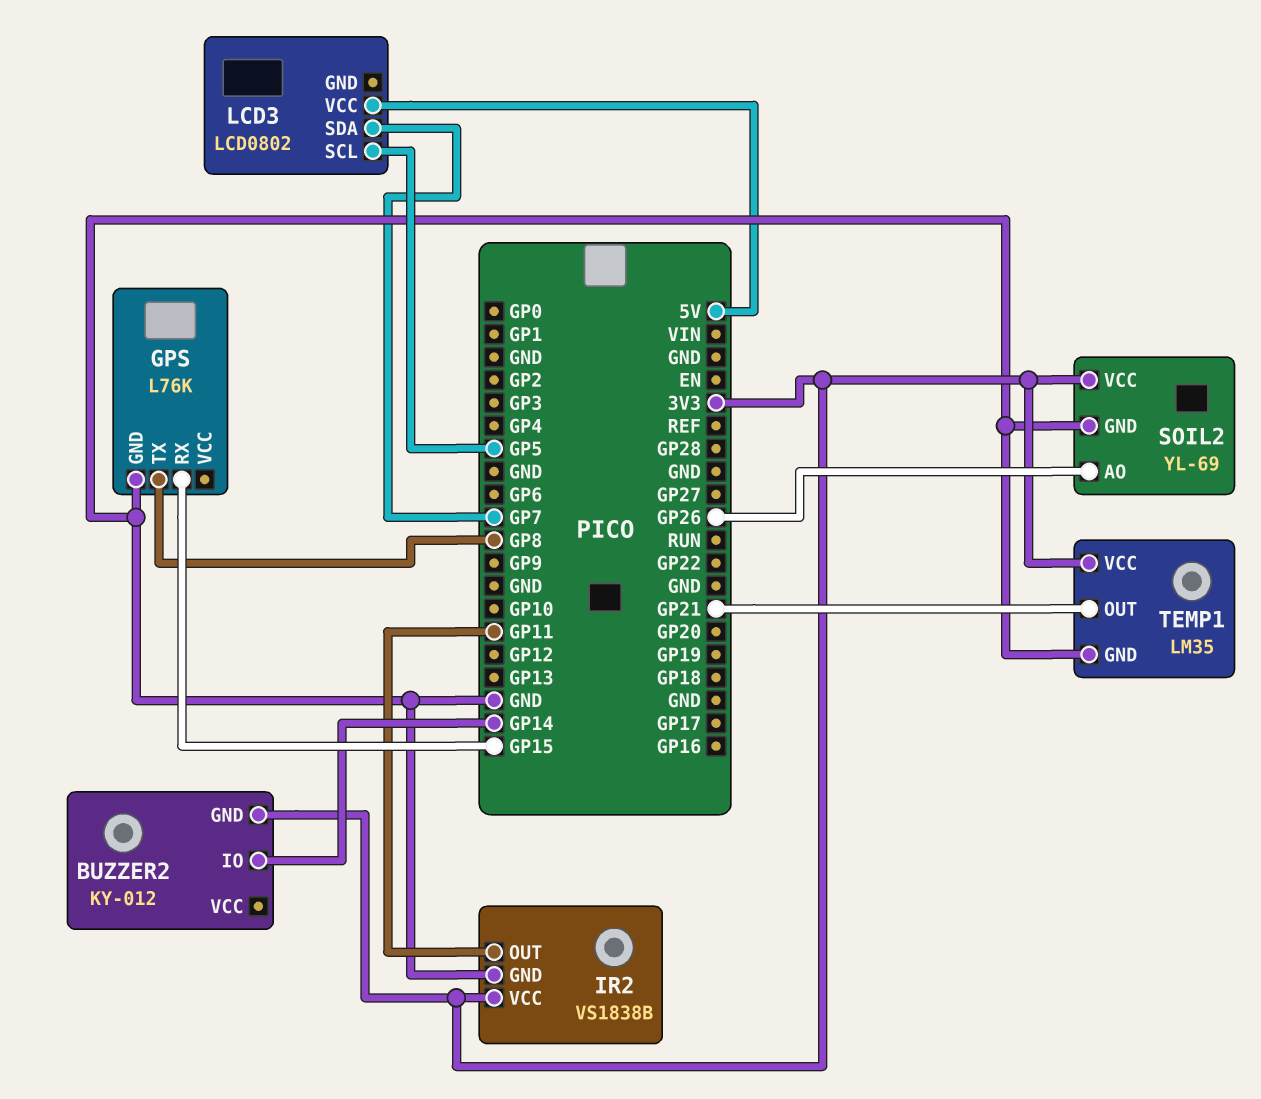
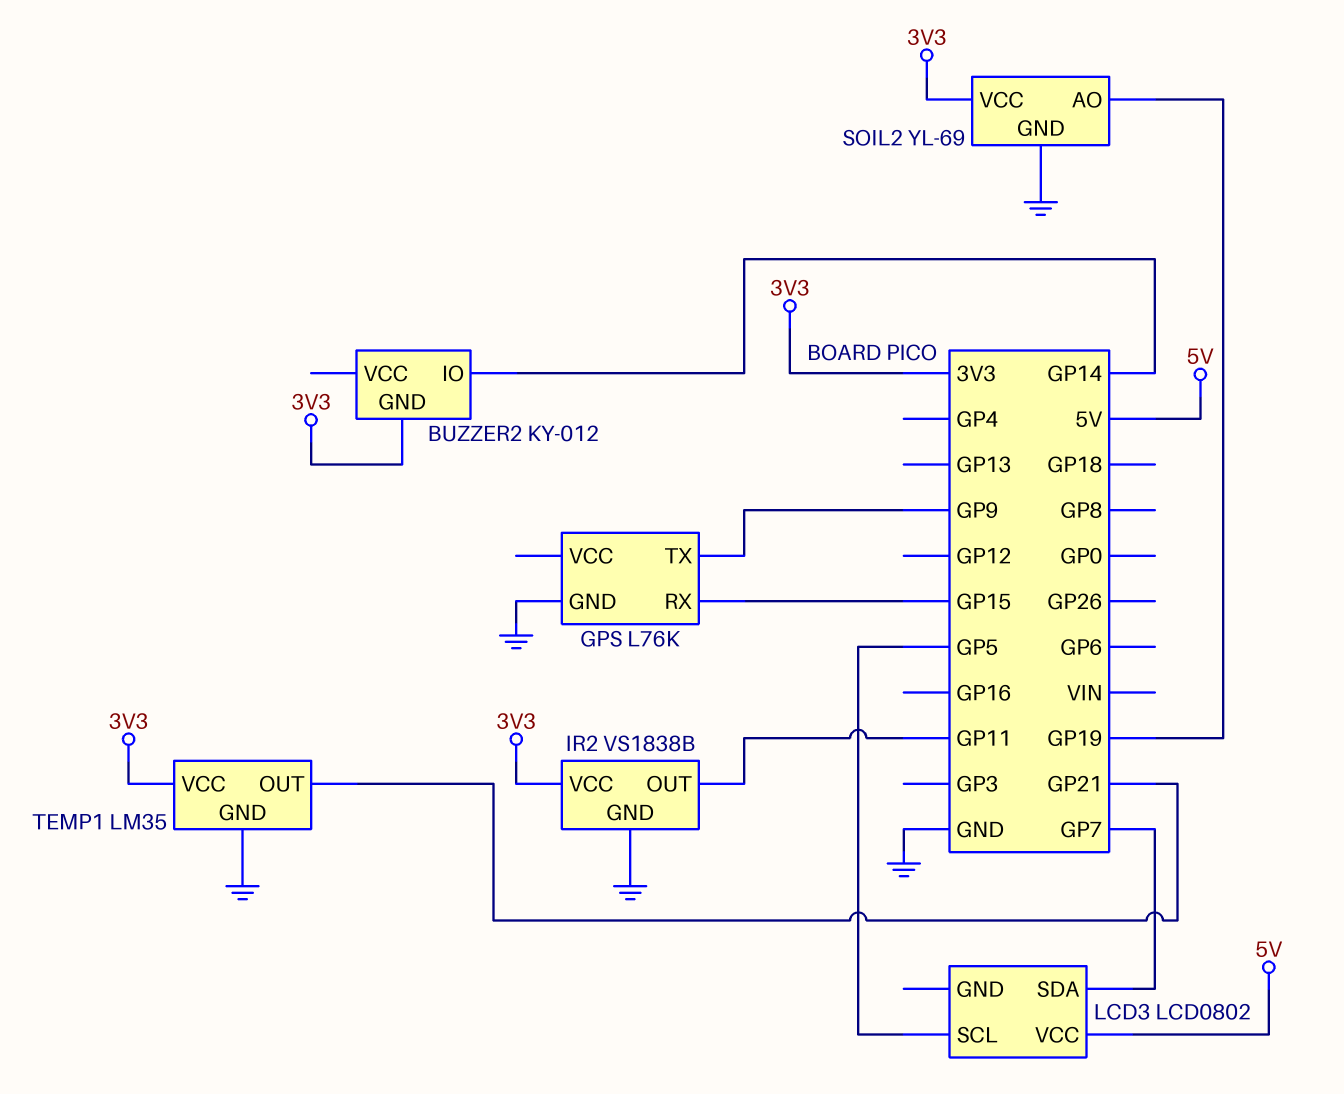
GPS pin TX: GP8 -> GP9
SOIL2 pin AO: GP26 -> GP19

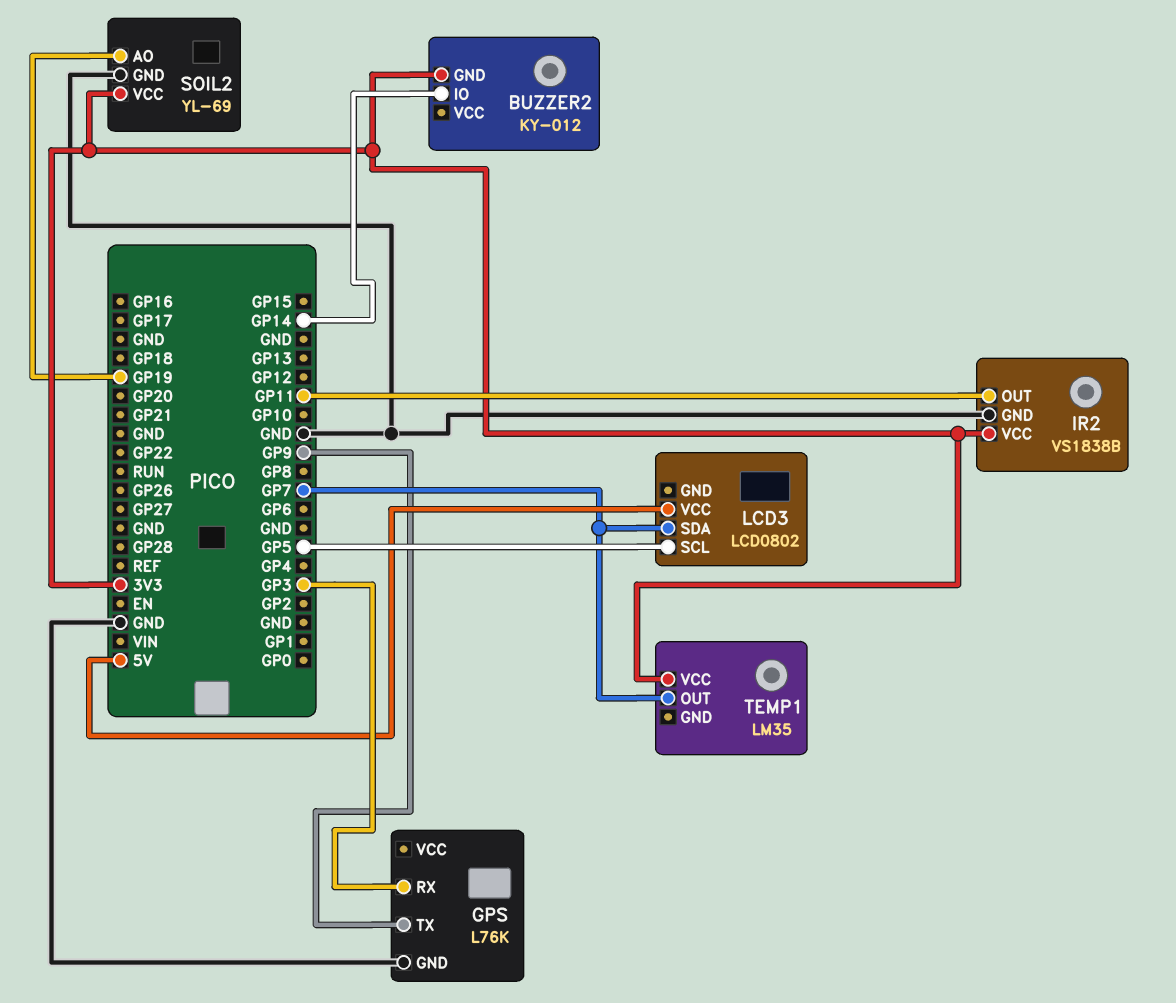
GPS pin RX: GP15 -> GP3
TEMP1 pin GND: GND -> none
TEMP1 pin OUT: GP21 -> GP7

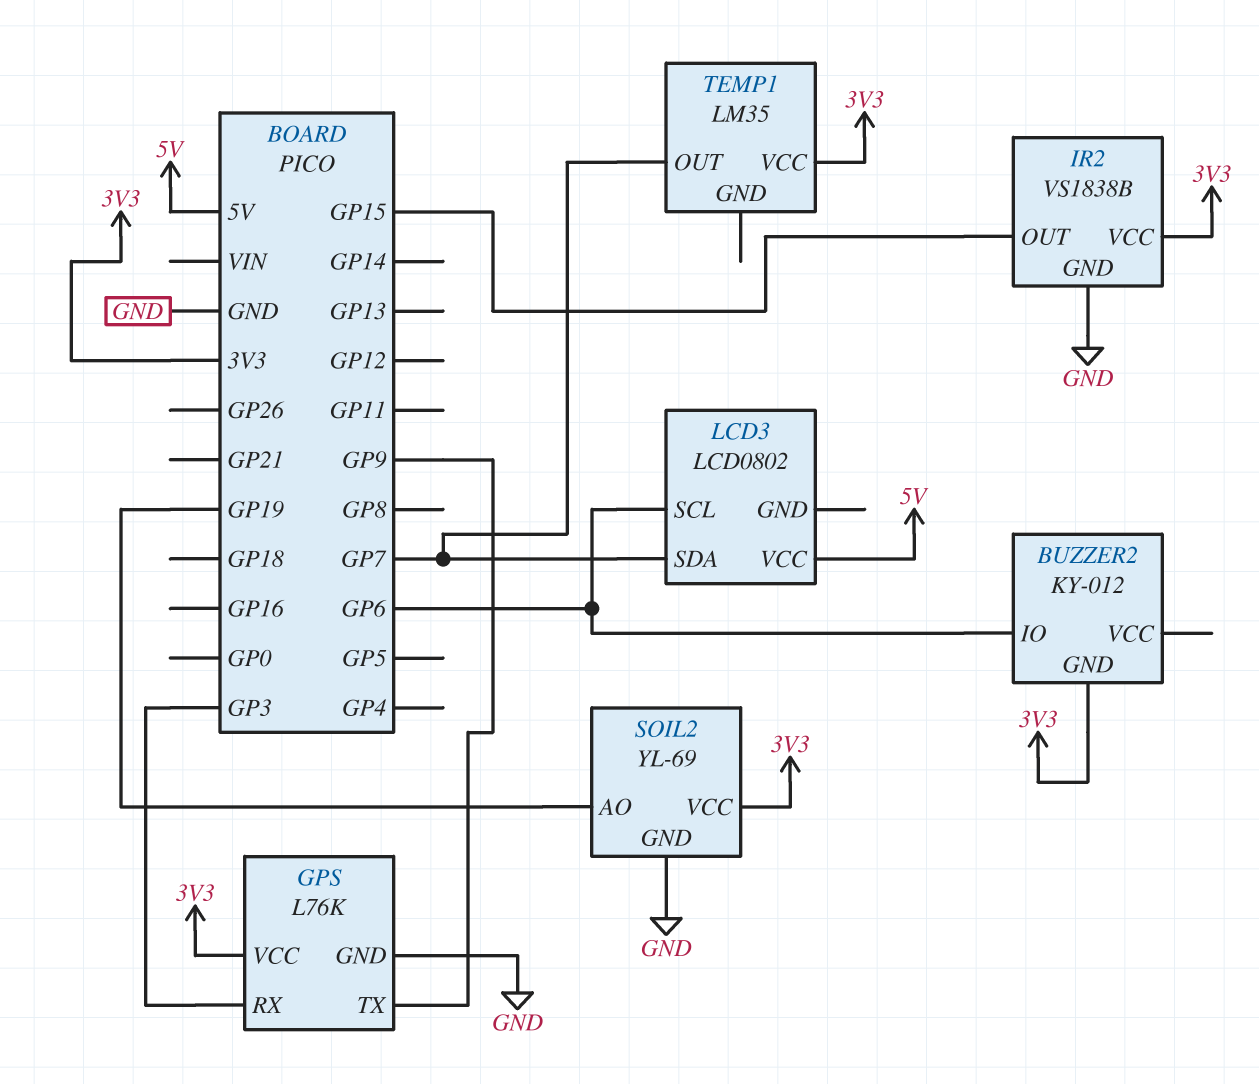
BUZZER2 pin IO: GP14 -> GP6
GPS pin VCC: none -> 3V3
IR2 pin OUT: GP11 -> GP15
LCD3 pin SCL: GP5 -> GP6

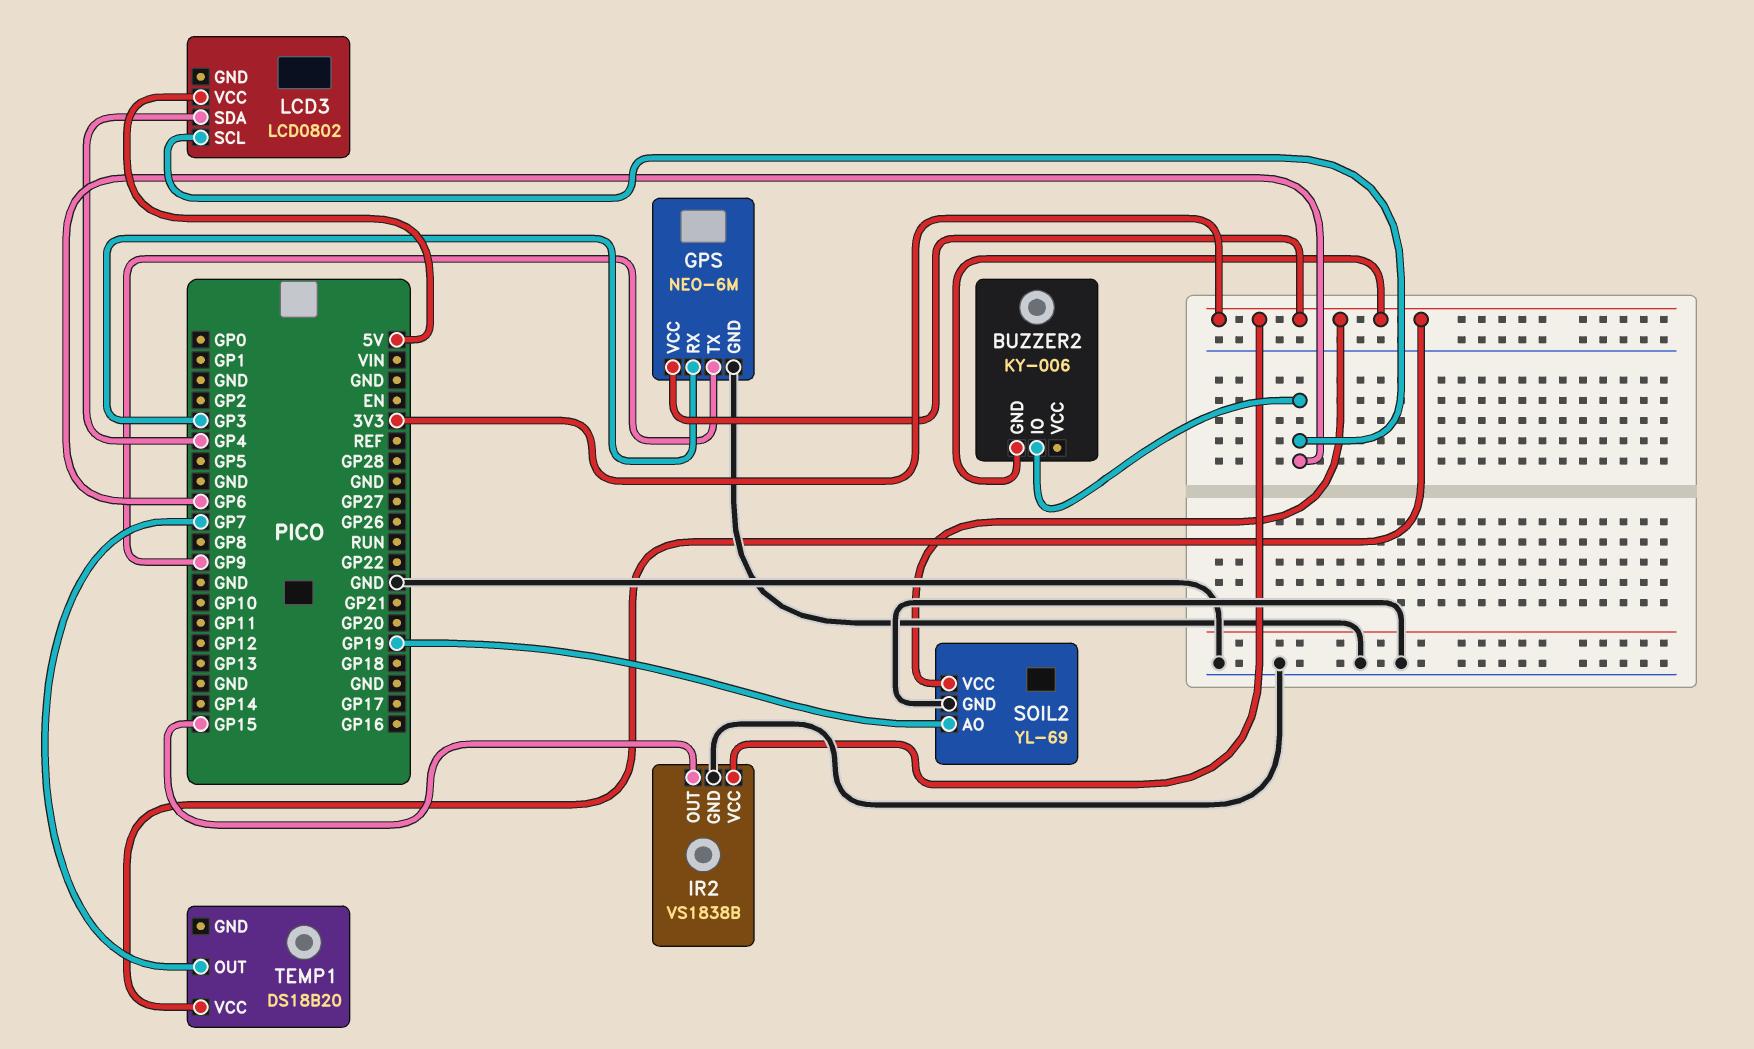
BUZZER2: KY-012 -> KY-006
GPS: L76K -> NEO-6M
LCD3 pin SDA: GP7 -> GP4
TEMP1: LM35 -> DS18B20

